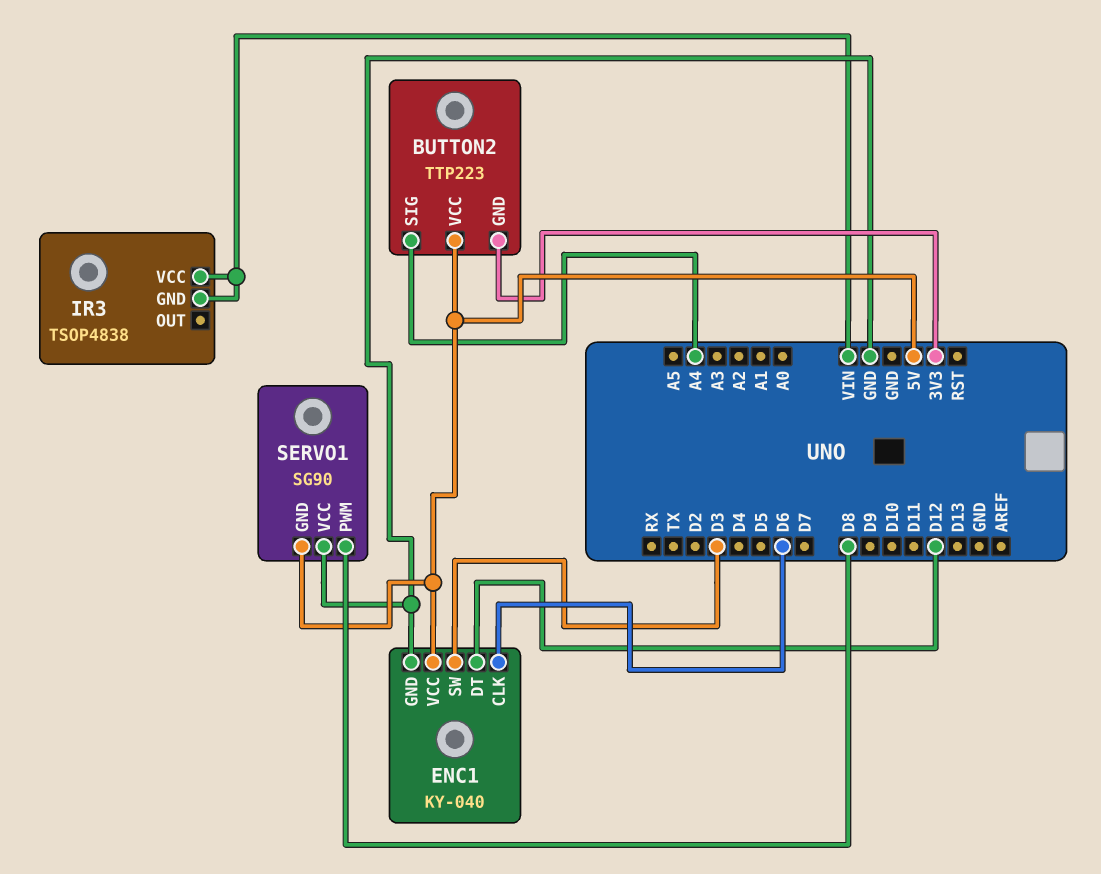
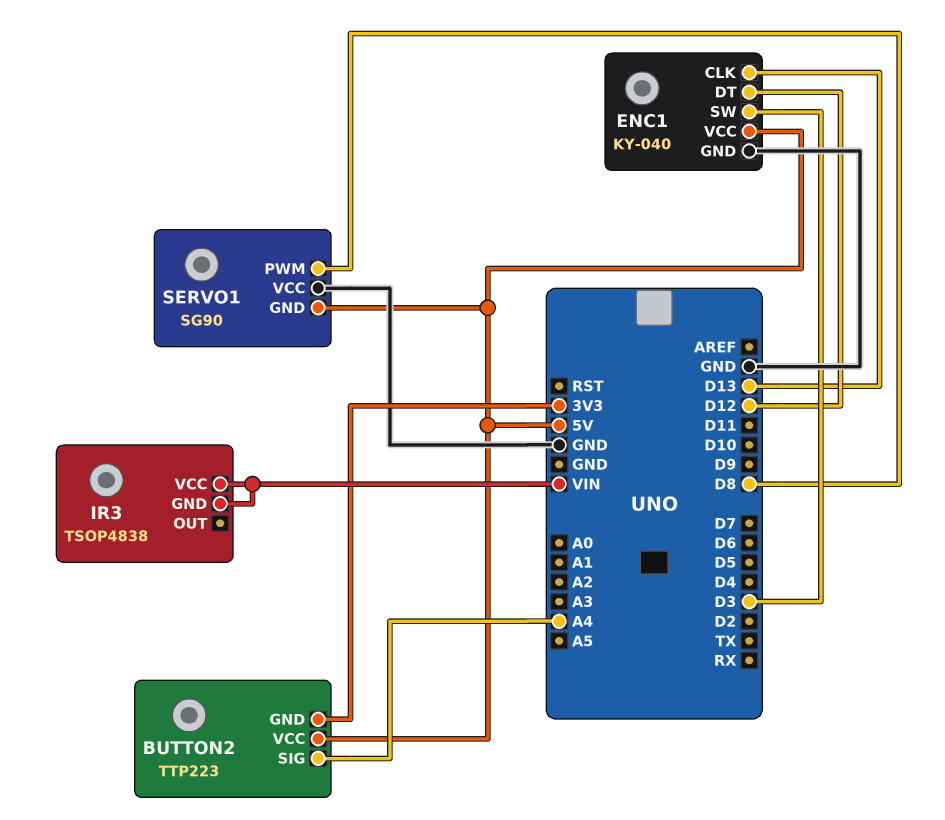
ENC1 pin CLK: D6 -> D13

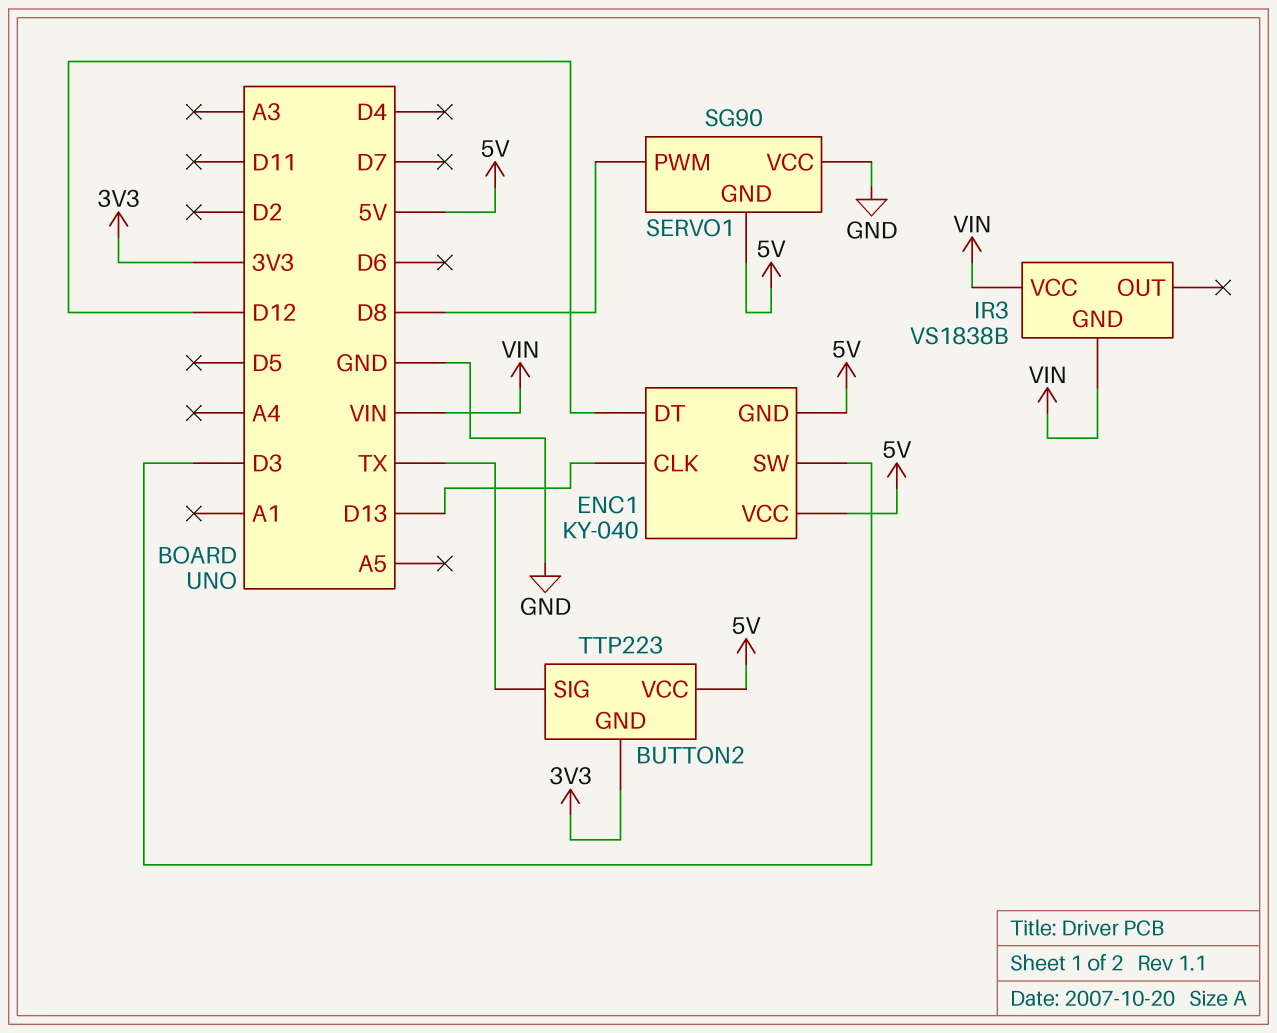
BUTTON2 pin SIG: A4 -> TX
ENC1 pin GND: GND -> 5V
IR3: TSOP4838 -> VS1838B

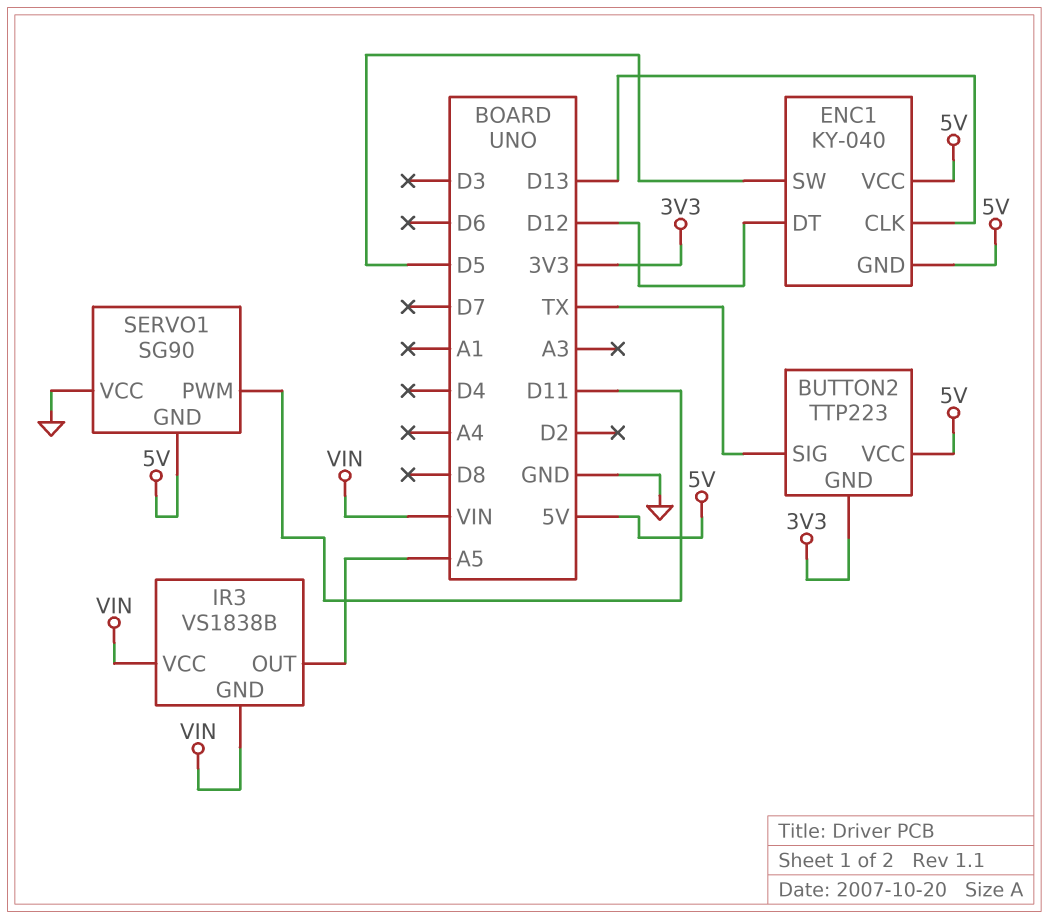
ENC1 pin SW: D3 -> D5
IR3 pin OUT: none -> A5
SERVO1 pin PWM: D8 -> D11

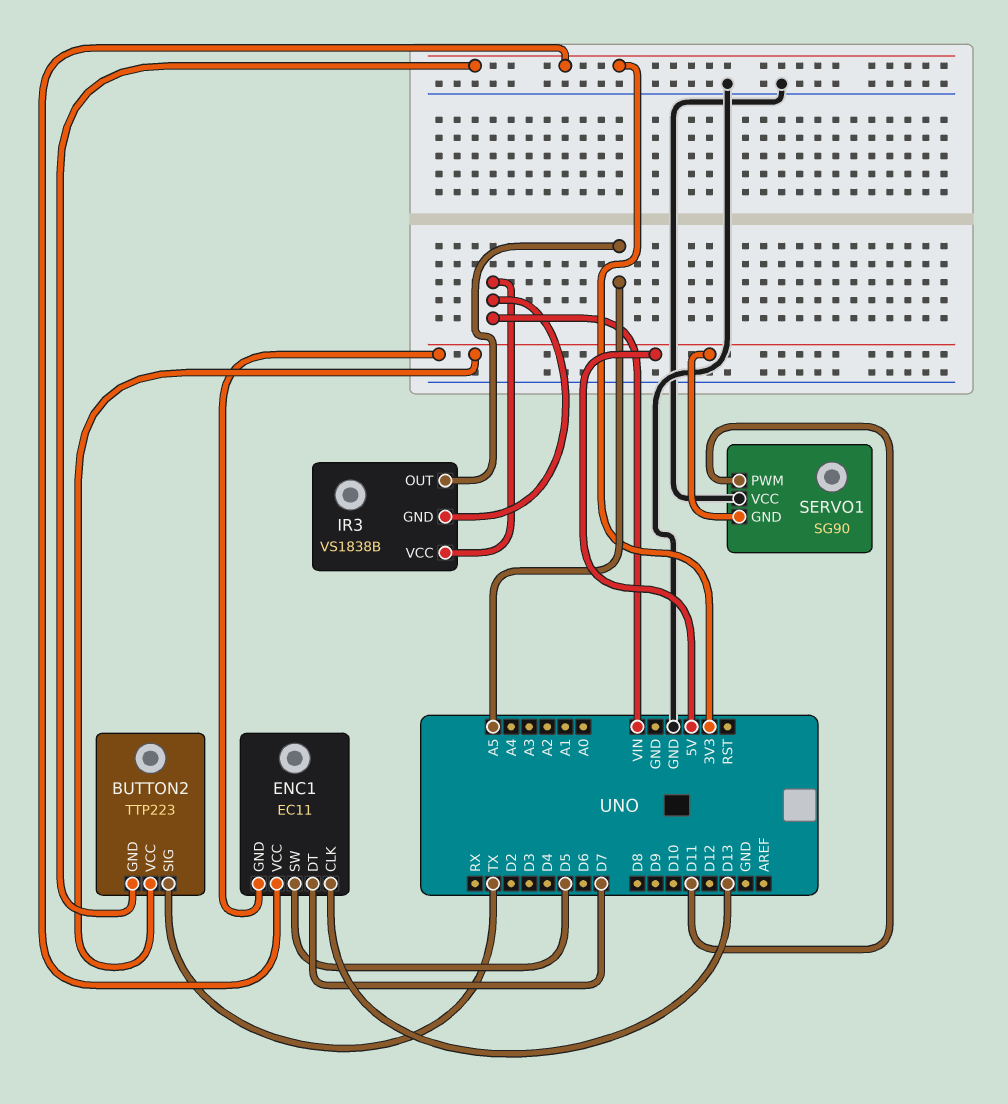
ENC1: KY-040 -> EC11
ENC1 pin DT: D12 -> D7
ENC1 pin VCC: 5V -> 3V3

